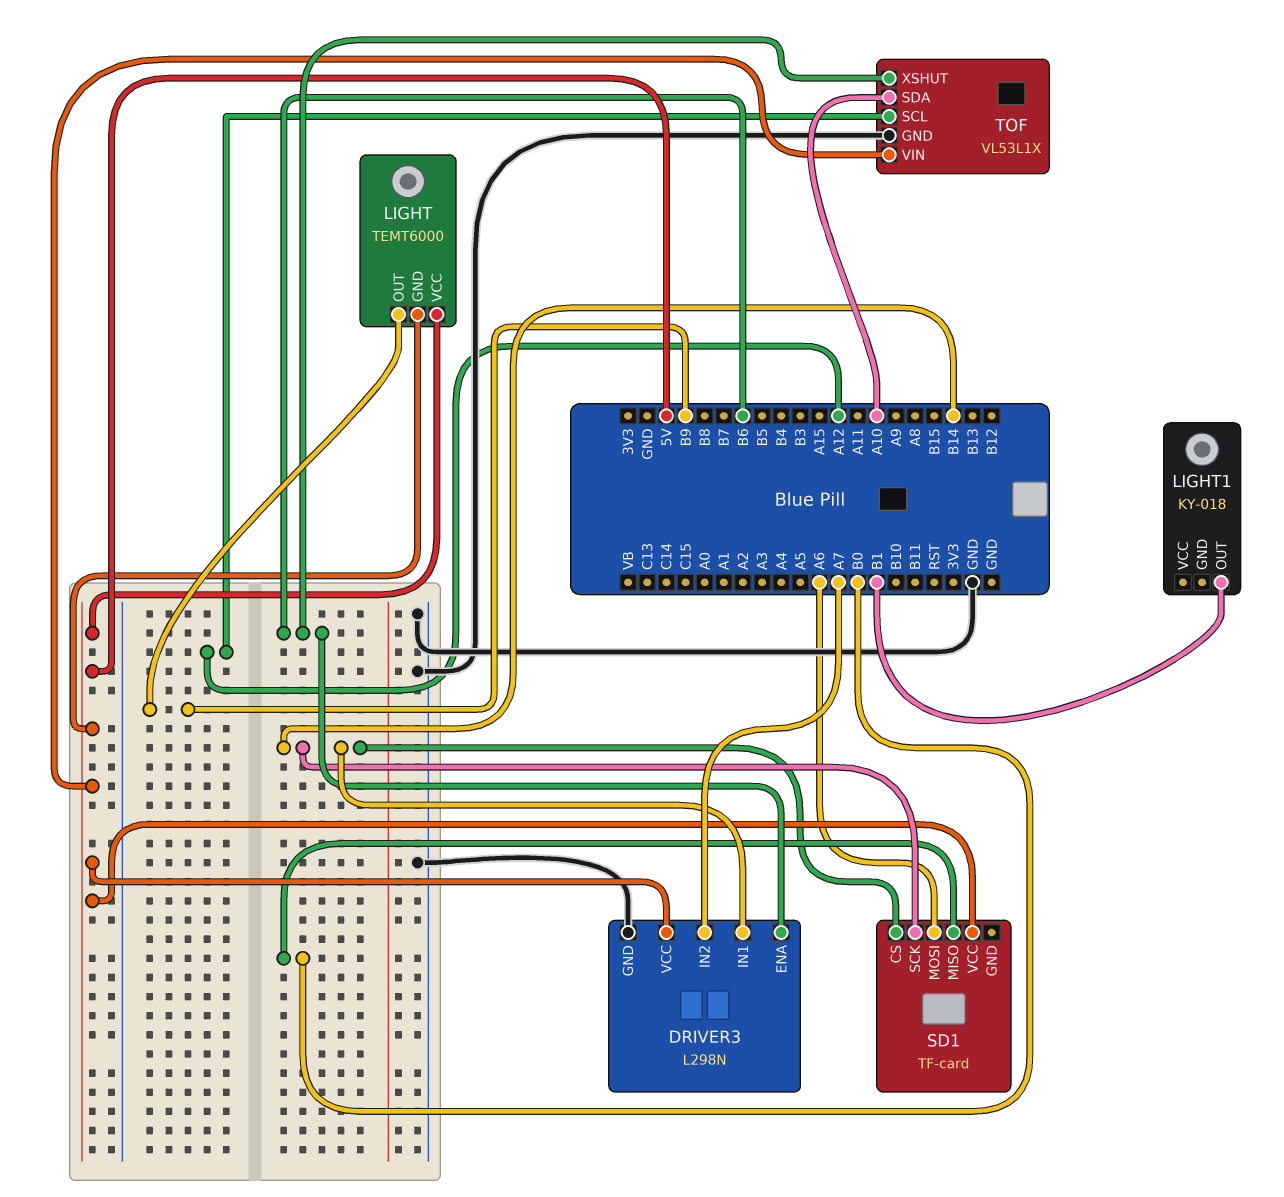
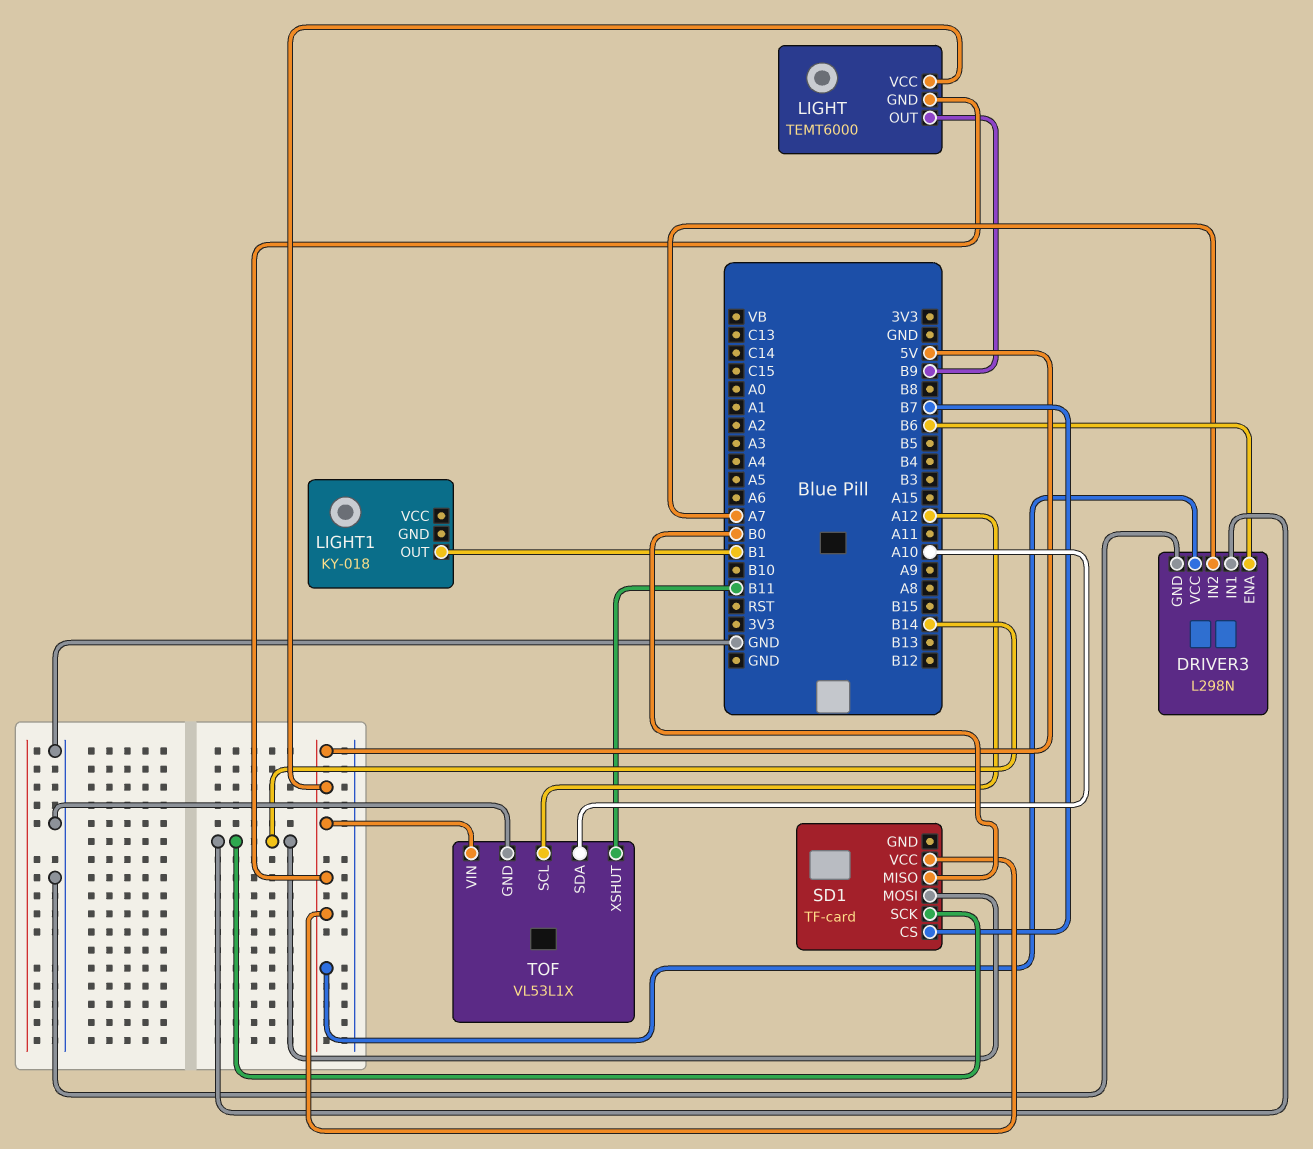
SD1 pin CS: B14 -> B7
SD1 pin MOSI: A6 -> B14
TOF pin XSHUT: B6 -> B11

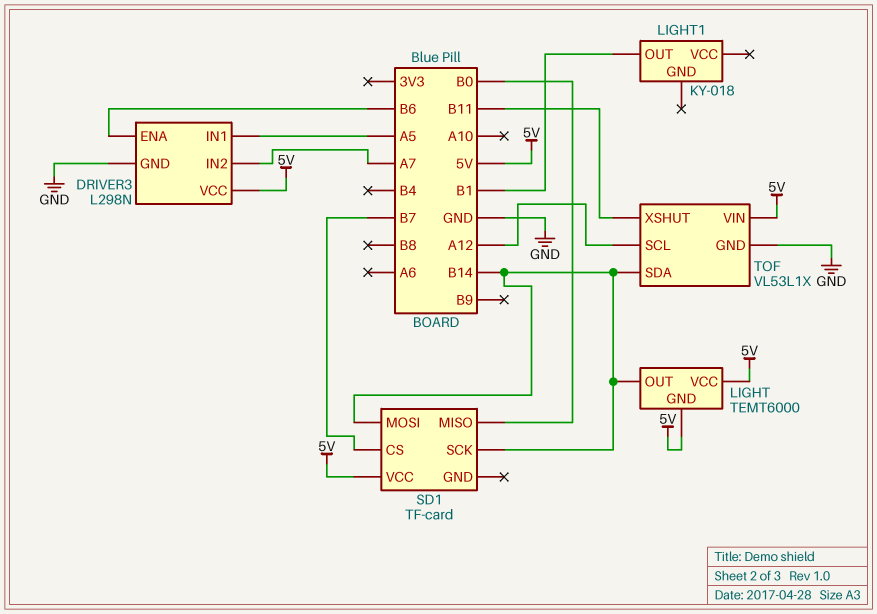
DRIVER3 pin IN1: B14 -> A5
LIGHT pin OUT: B9 -> B14
TOF pin SDA: A10 -> B14

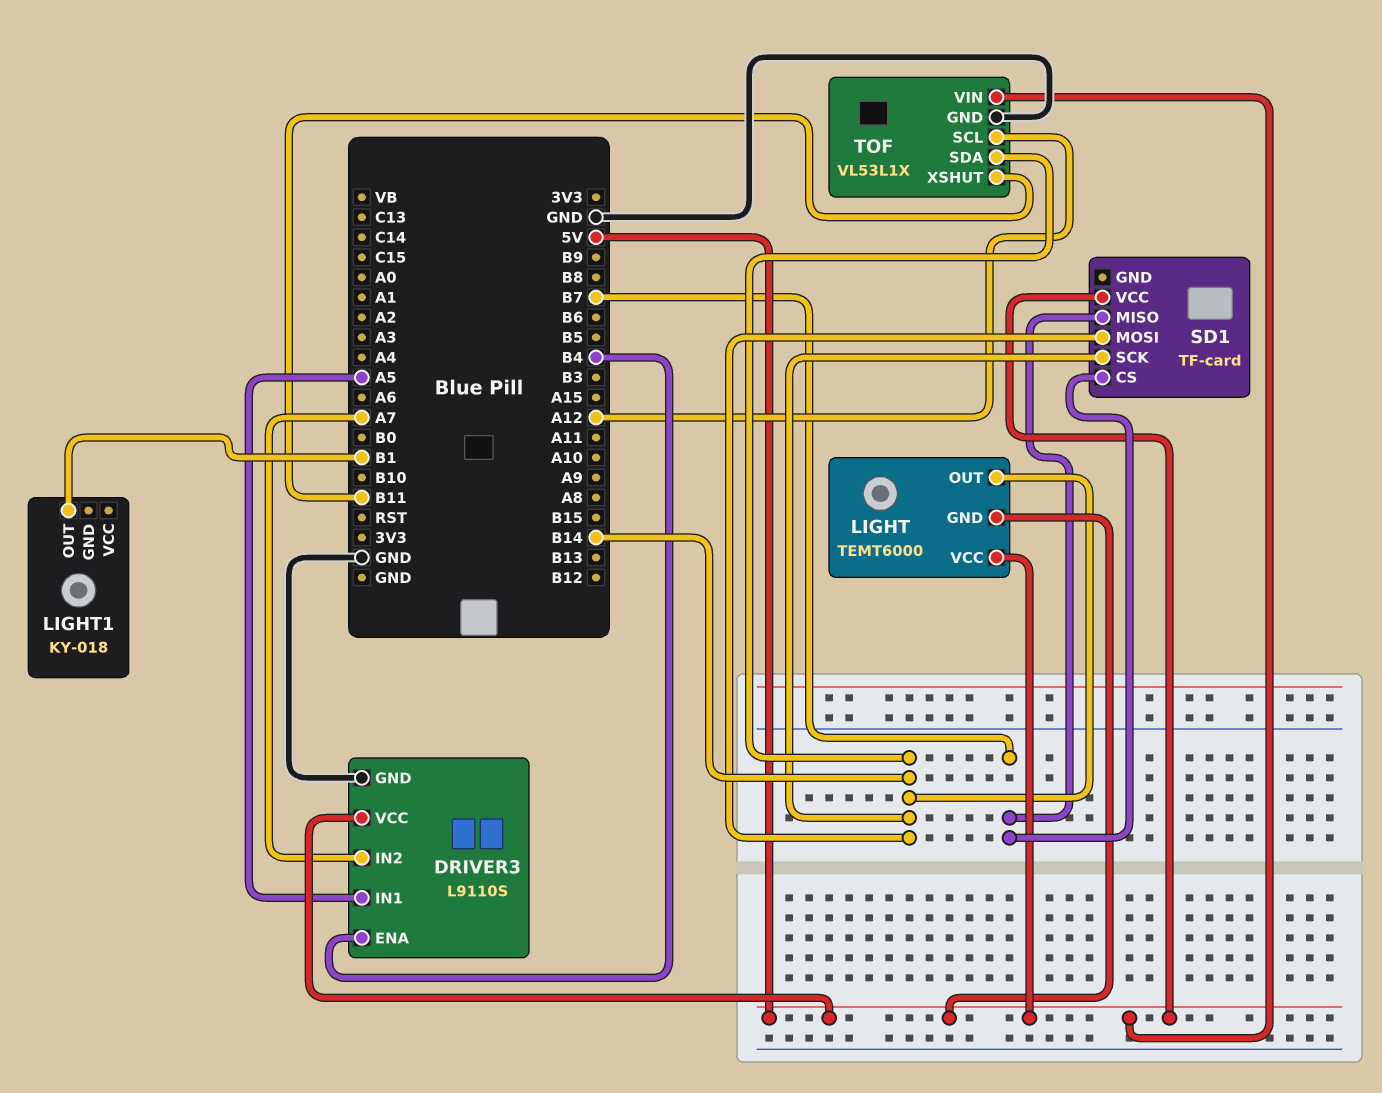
DRIVER3: L298N -> L9110S
DRIVER3 pin ENA: B6 -> B4
SD1 pin MISO: B0 -> B7

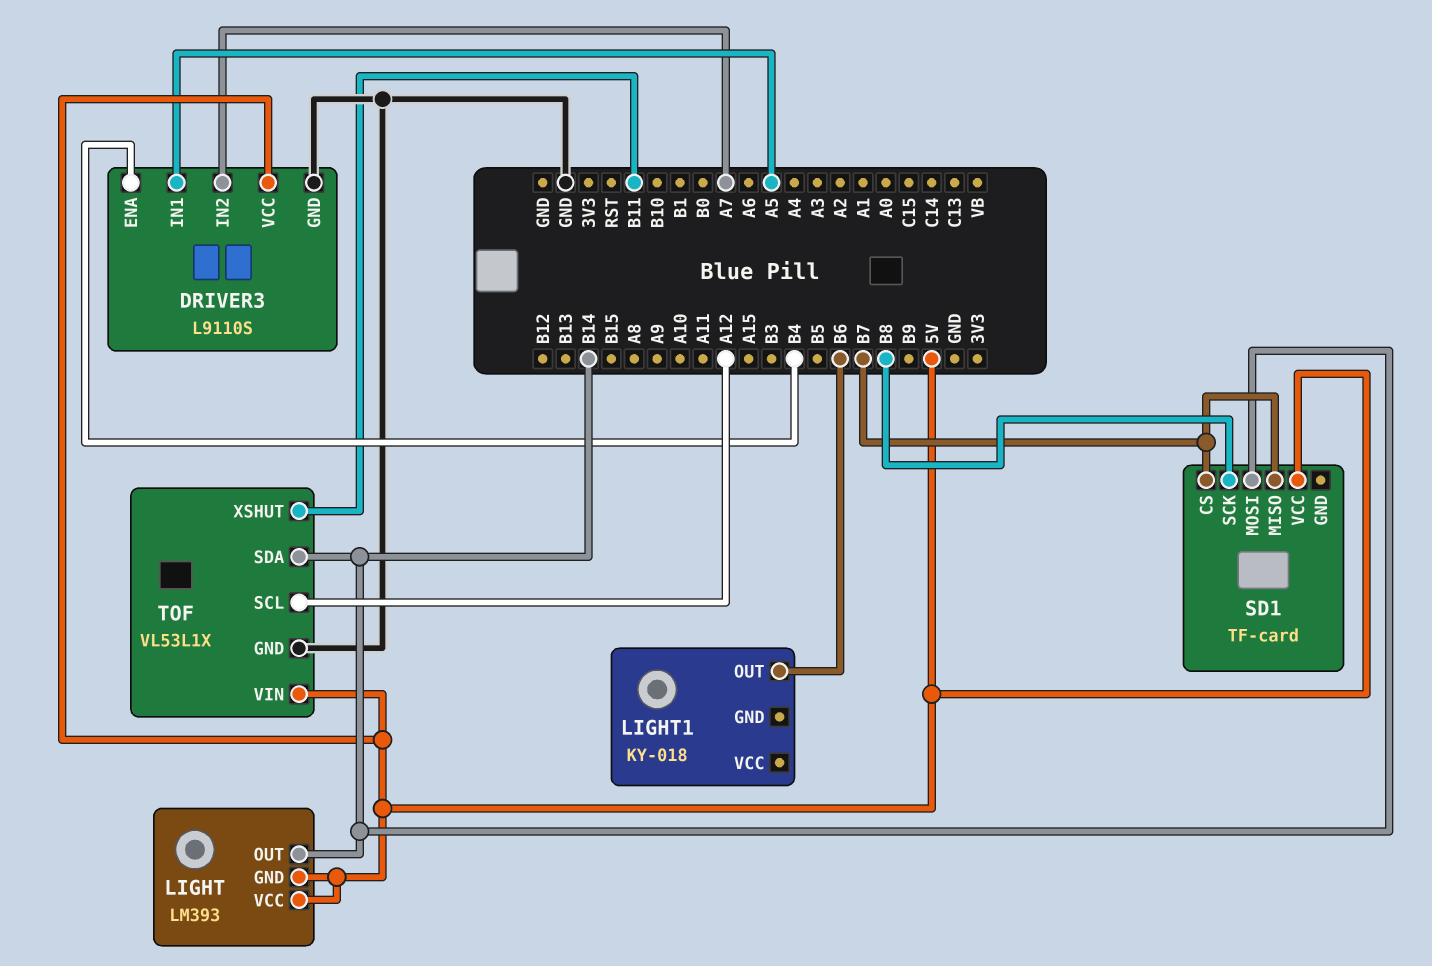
LIGHT: TEMT6000 -> LM393
LIGHT1 pin OUT: B1 -> B6
SD1 pin SCK: B14 -> B8

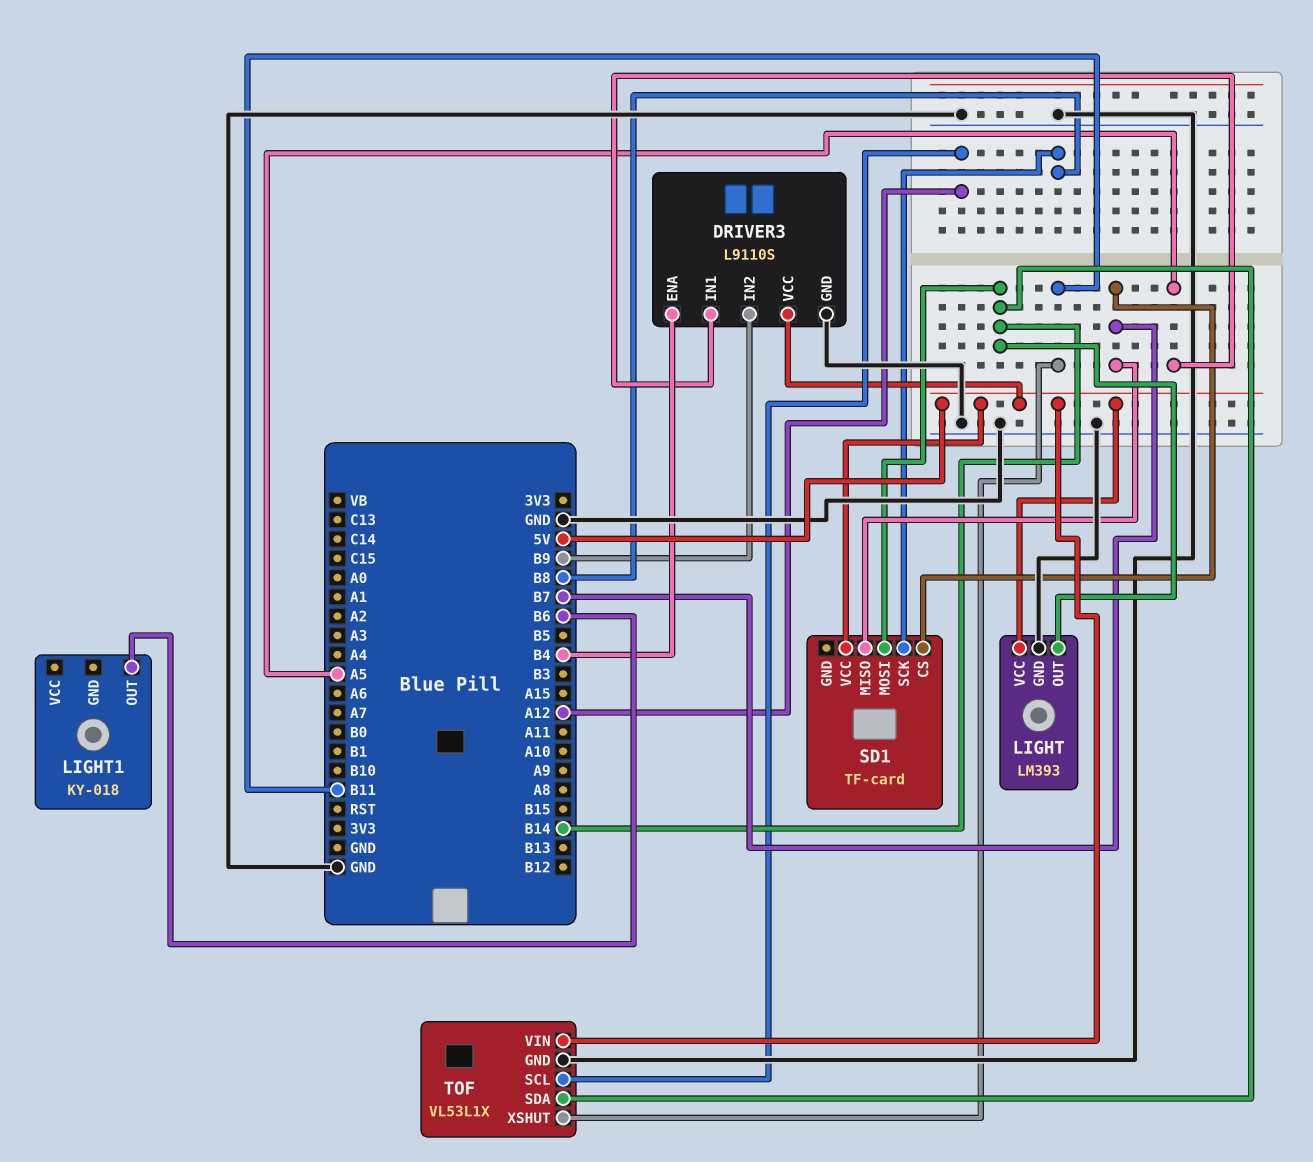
DRIVER3 pin IN2: A7 -> B9
LIGHT pin GND: 5V -> GND

